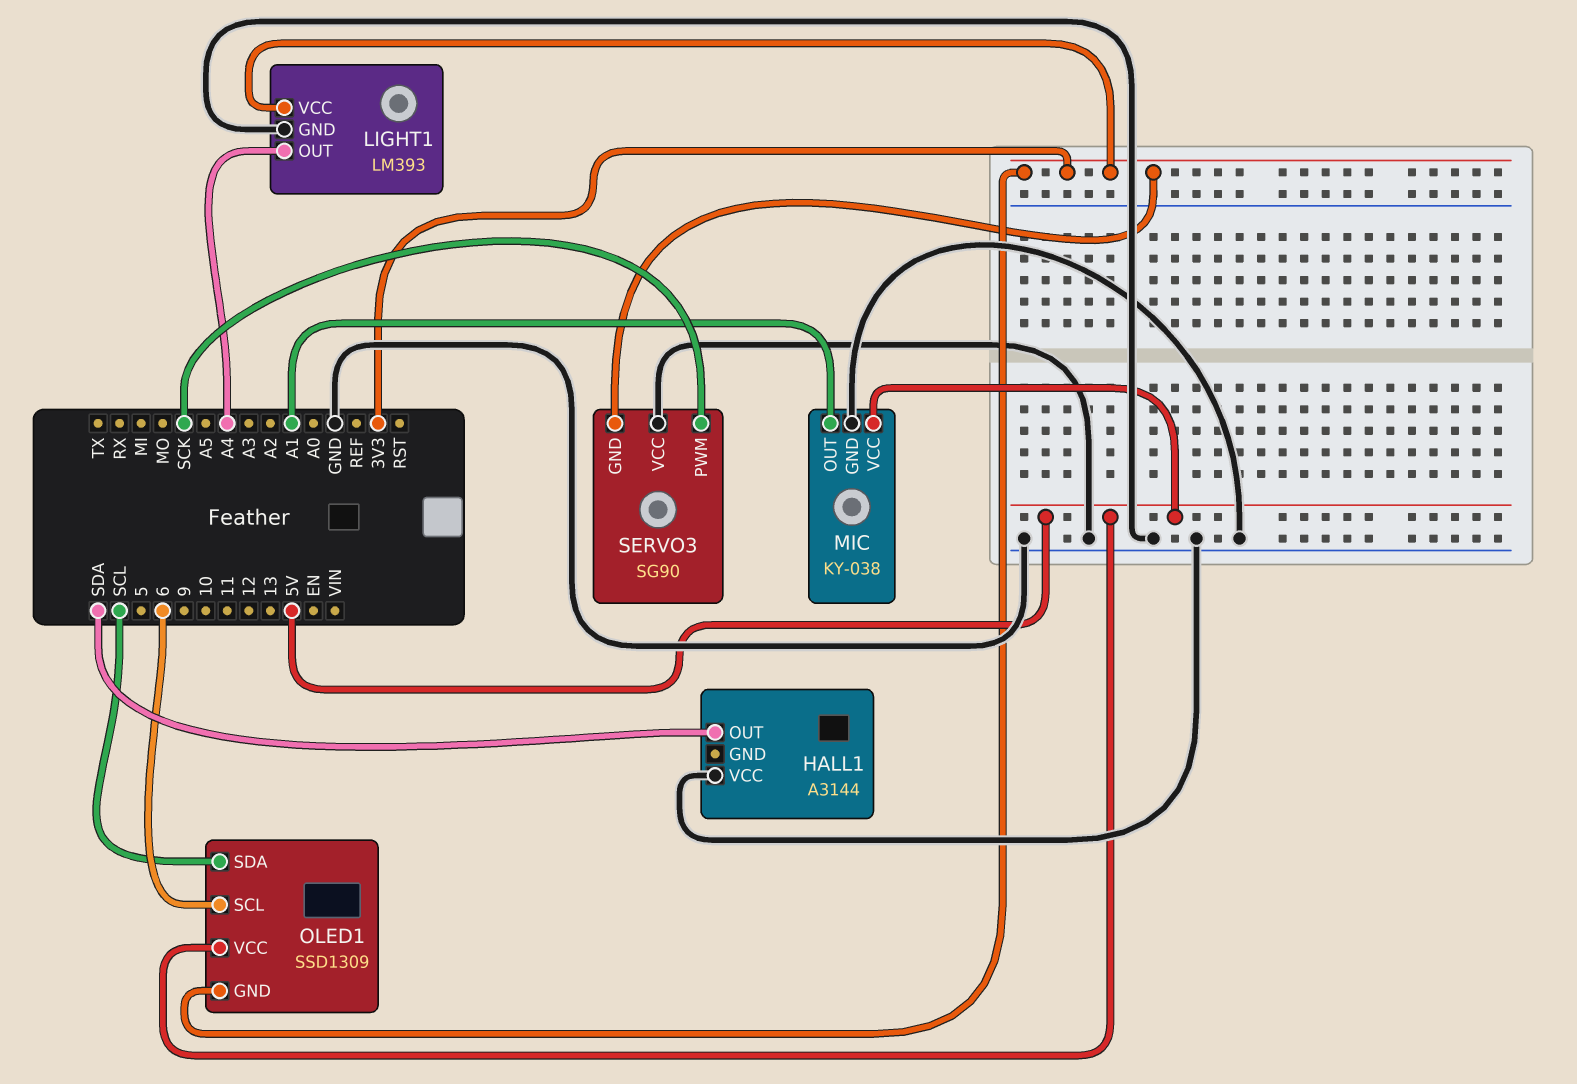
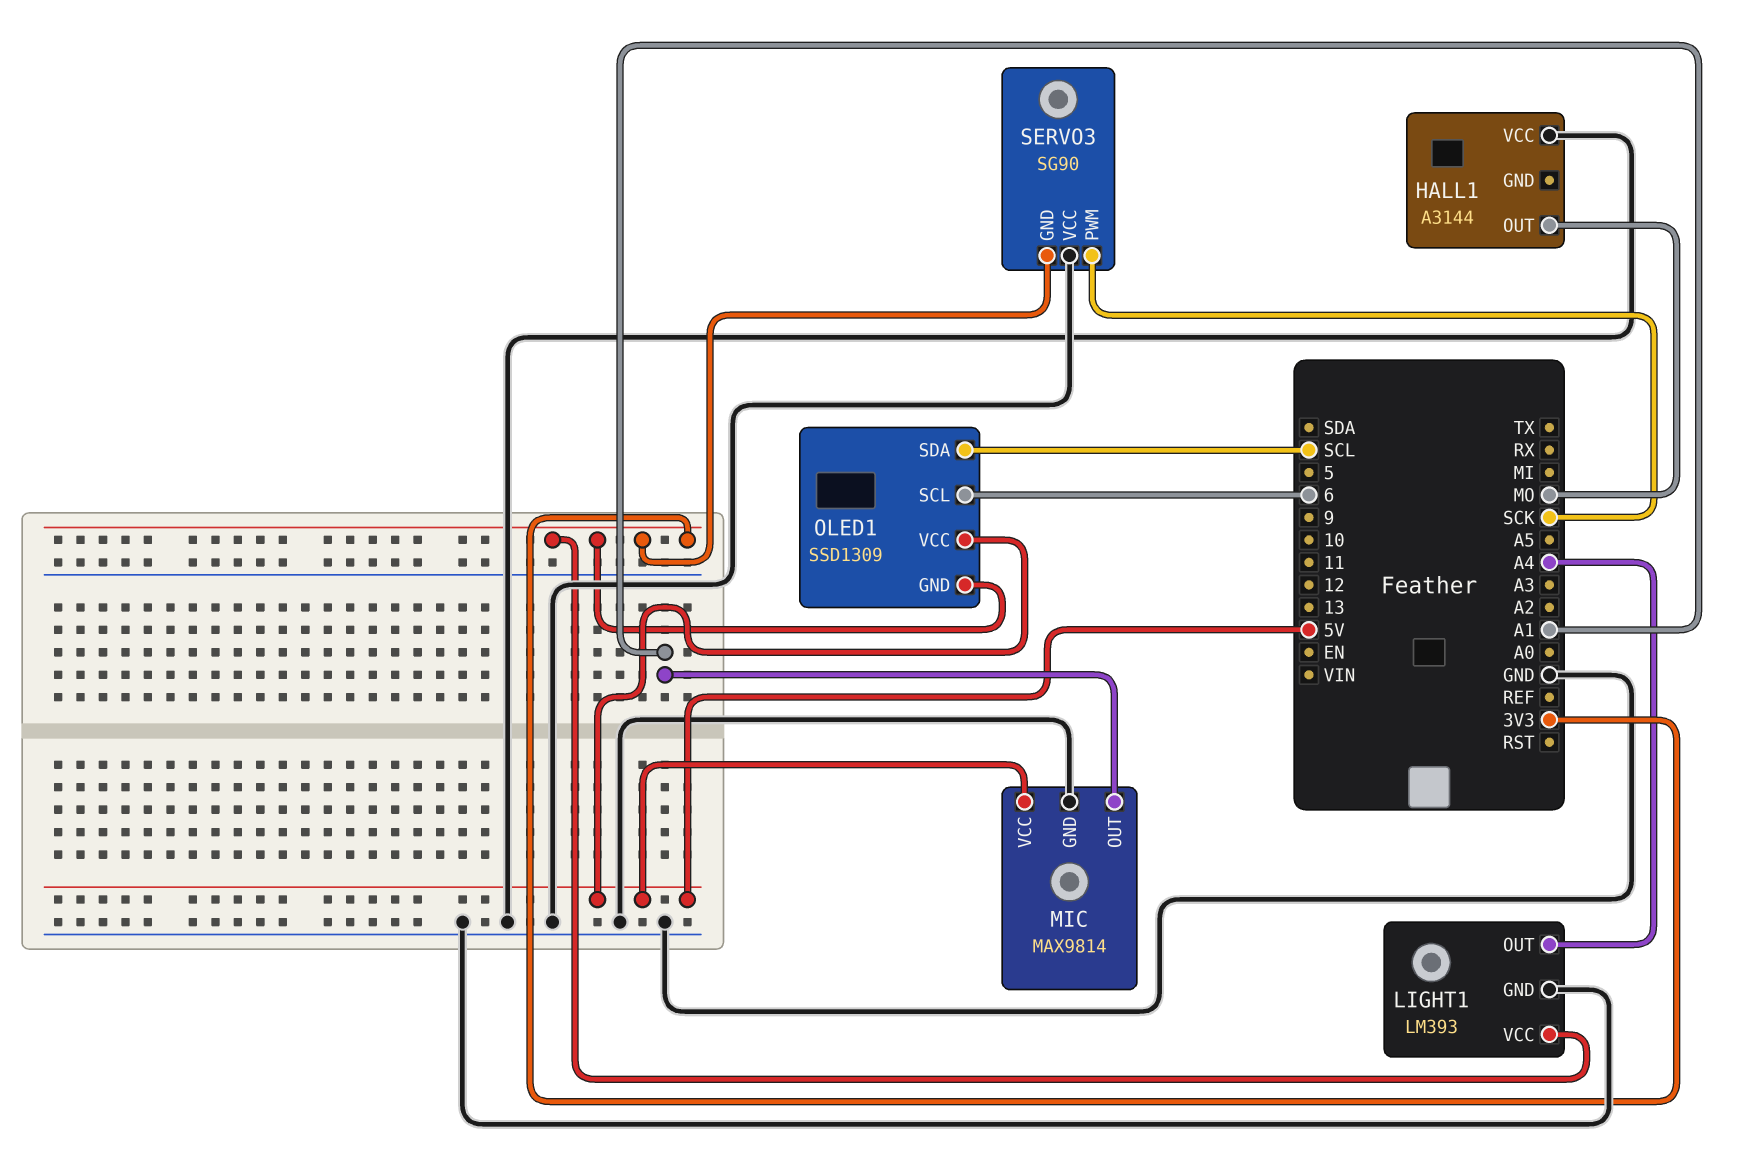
HALL1 pin OUT: SDA -> MO
MIC: KY-038 -> MAX9814

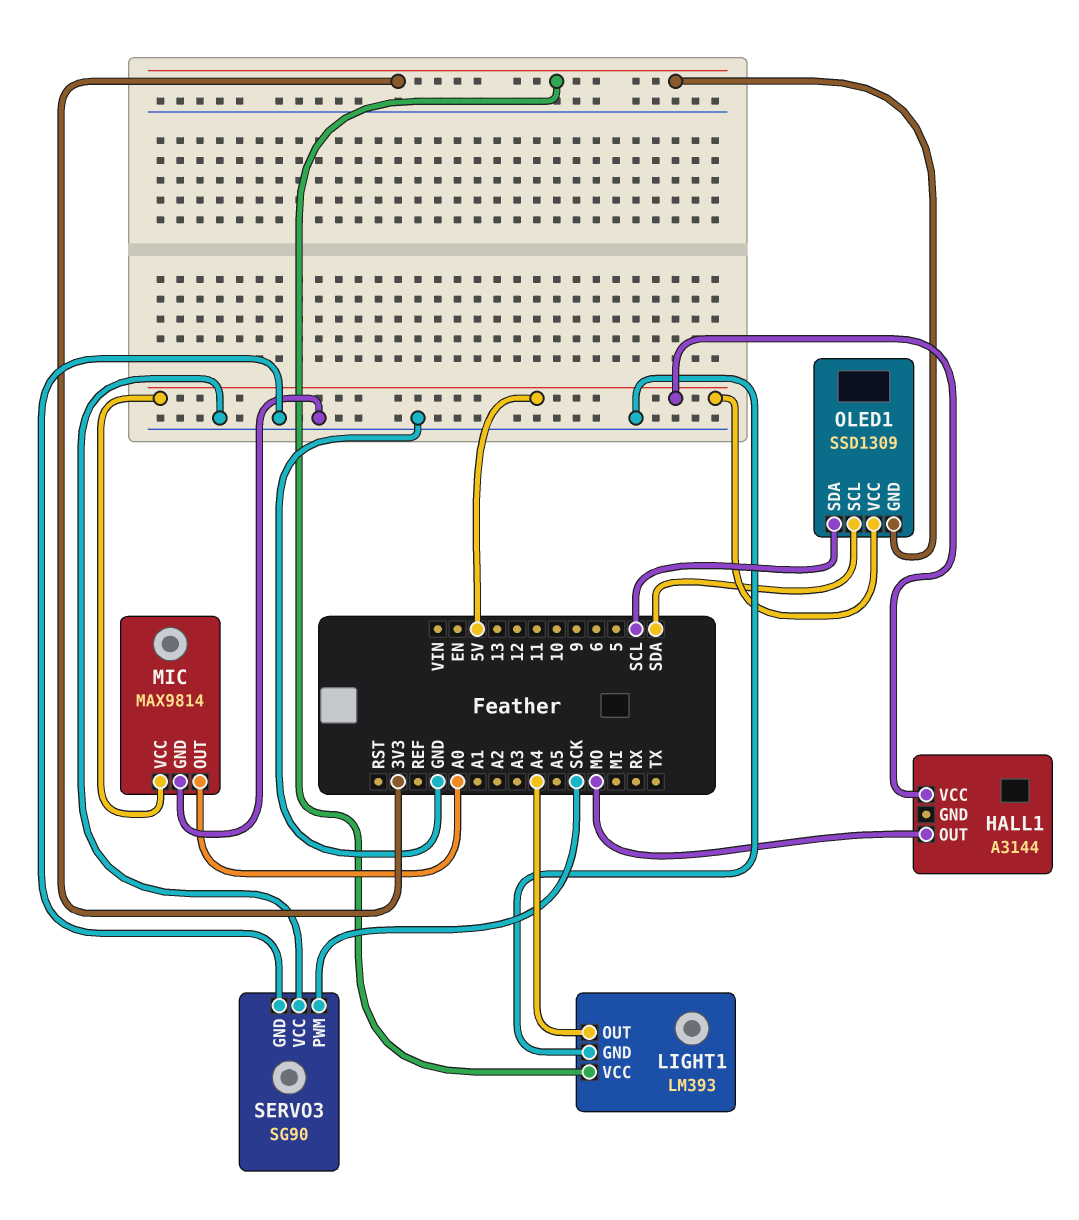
HALL1 pin VCC: GND -> 5V
MIC pin OUT: A1 -> A0
OLED1 pin SCL: 6 -> SDA
SERVO3 pin GND: 3V3 -> GND

